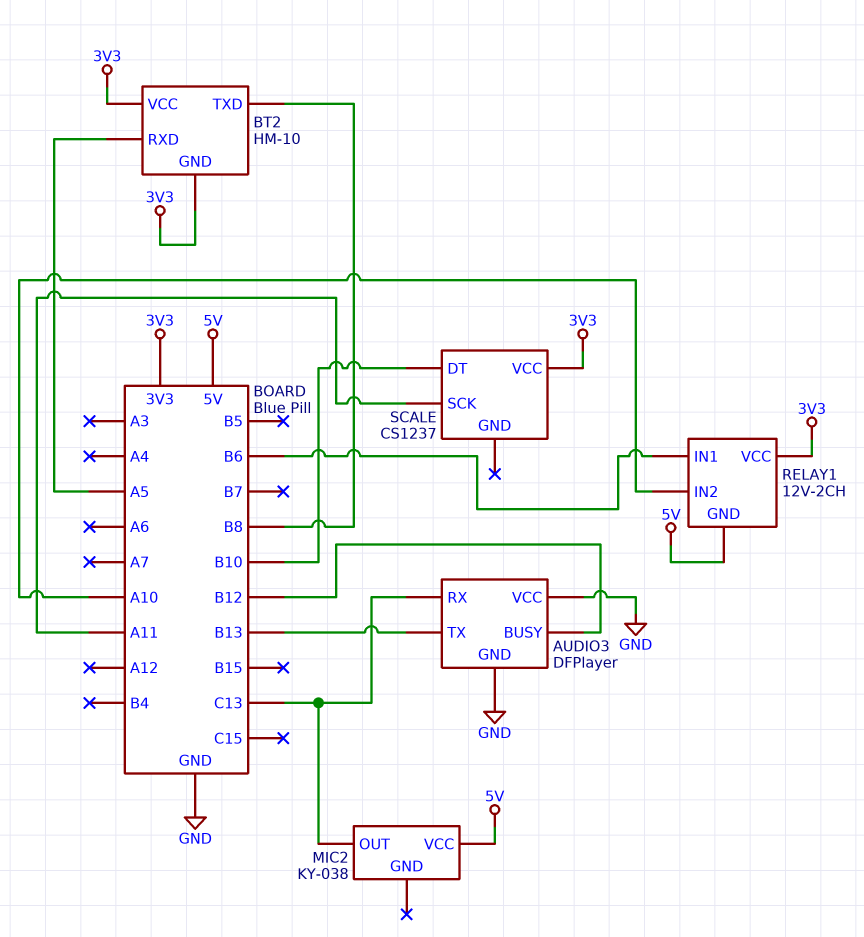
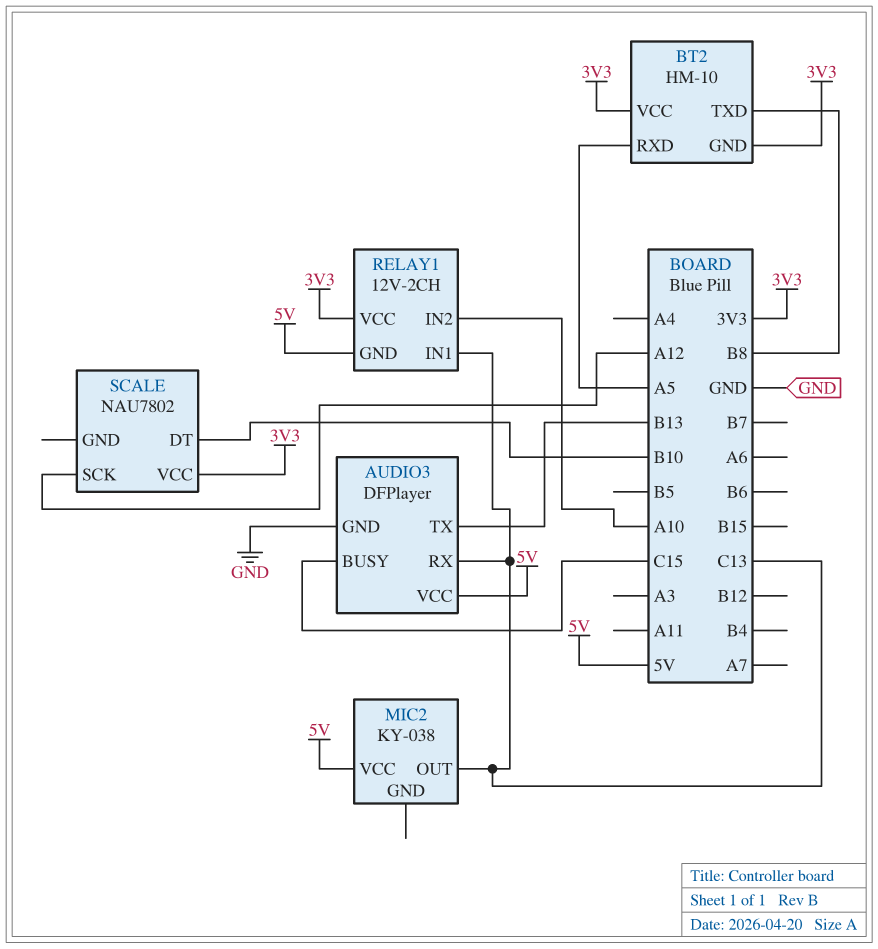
AUDIO3 pin BUSY: B12 -> C15
AUDIO3 pin VCC: GND -> 5V
RELAY1 pin IN1: B6 -> C13
SCALE: CS1237 -> NAU7802
SCALE pin SCK: A11 -> A12

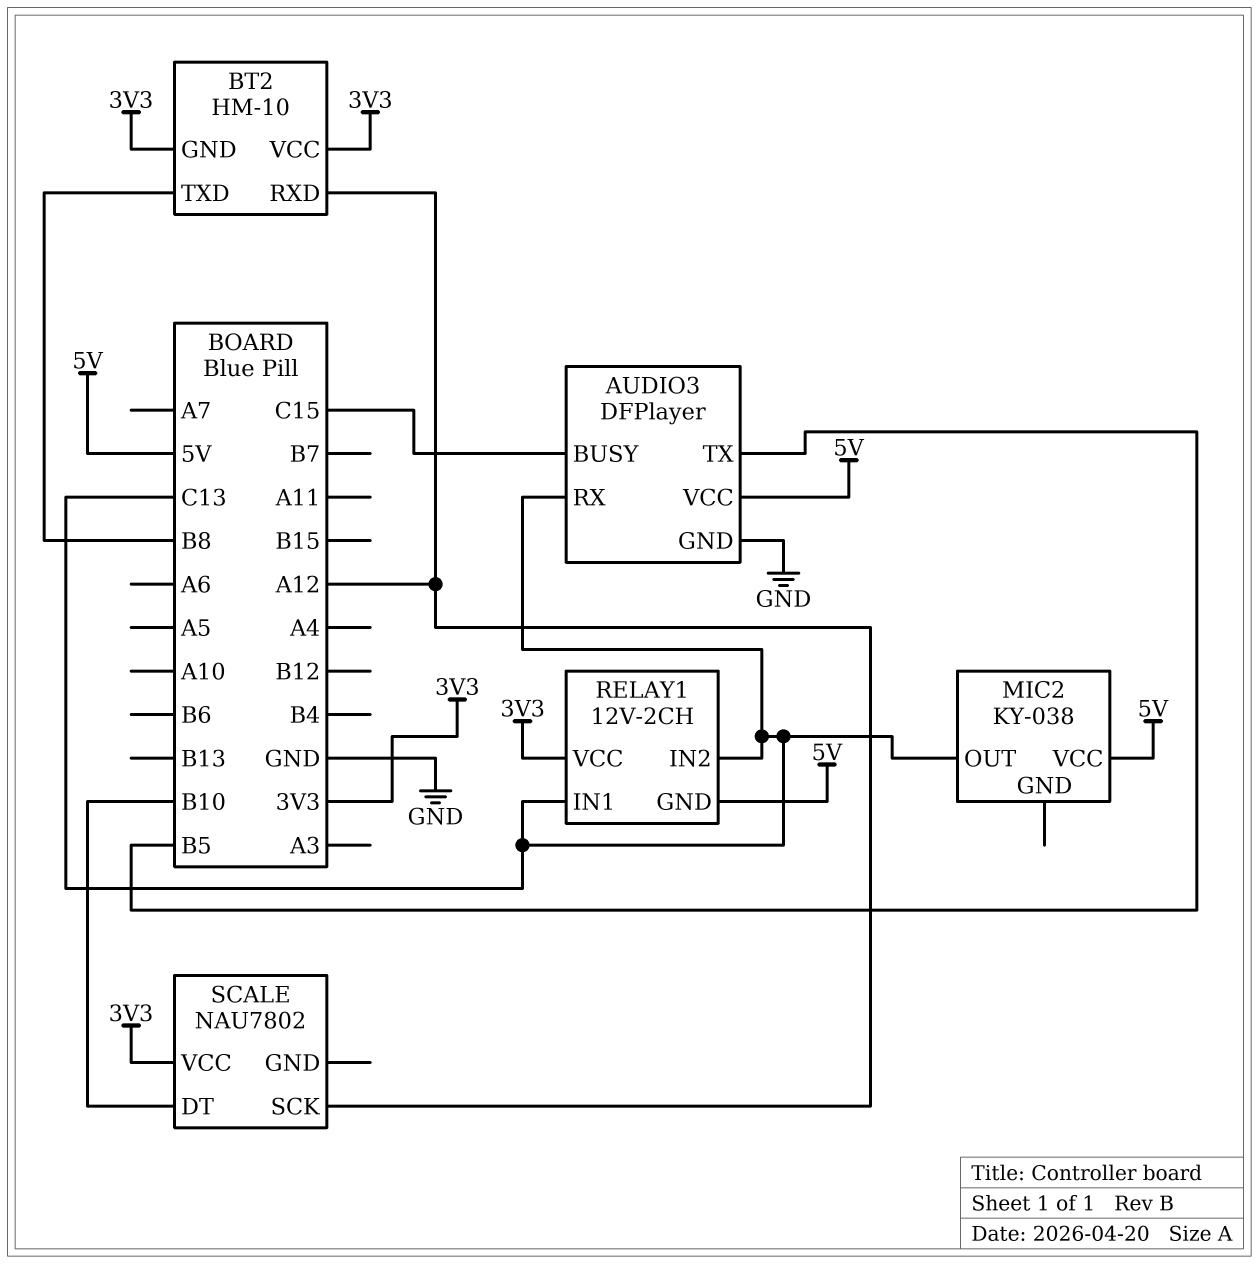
AUDIO3 pin TX: B13 -> B5
BT2 pin RXD: A5 -> A12
RELAY1 pin IN2: A10 -> C13

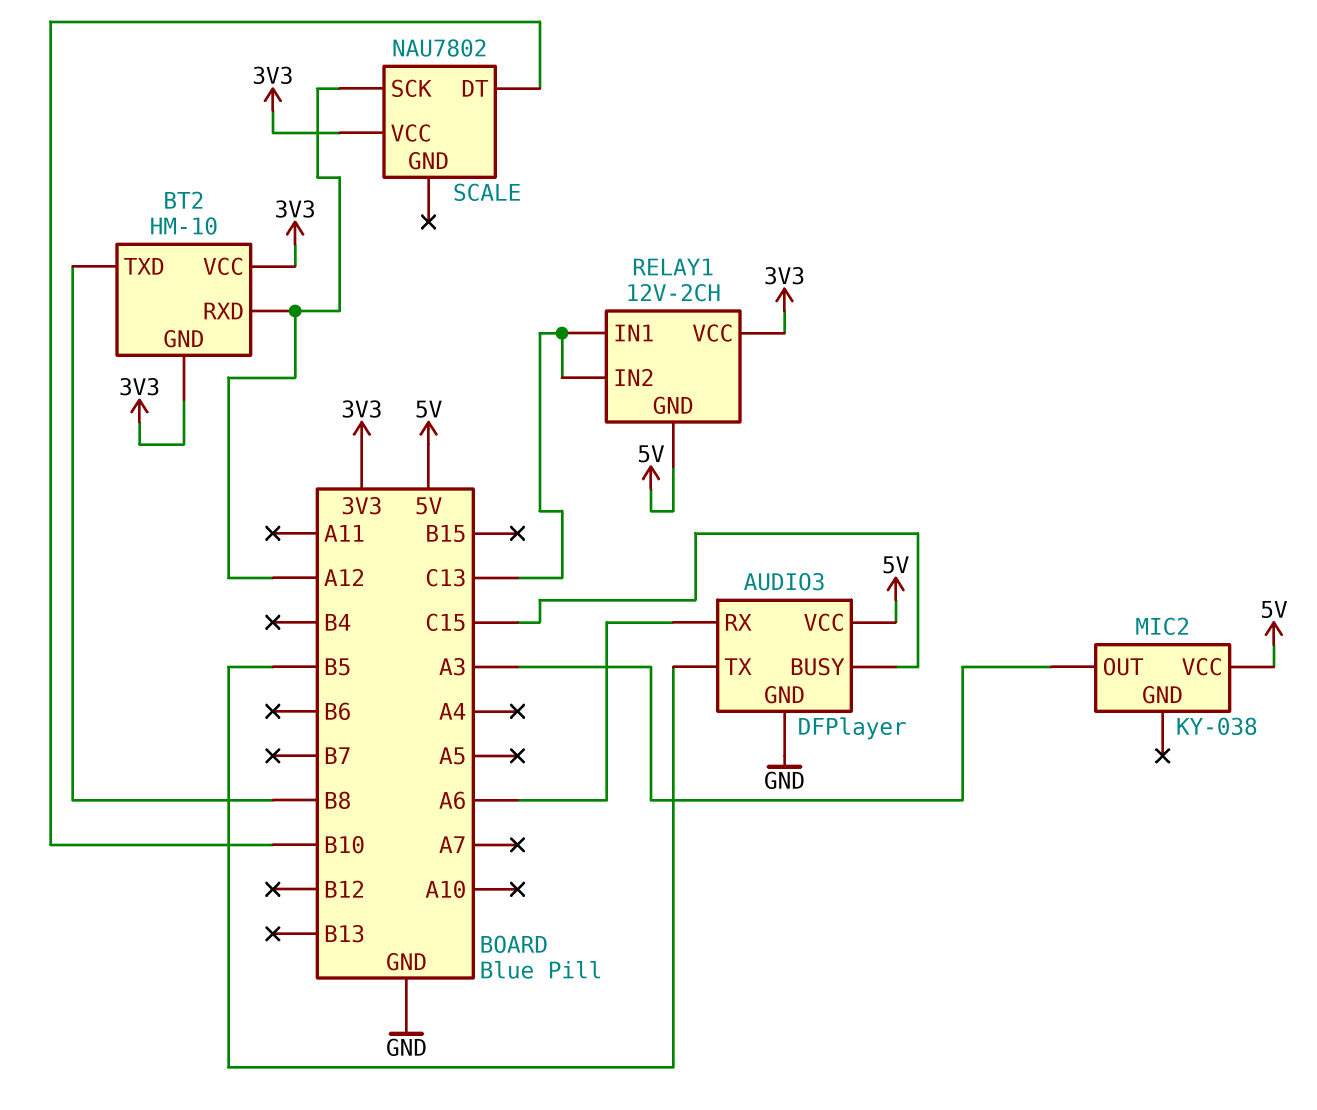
AUDIO3 pin RX: C13 -> A6
MIC2 pin OUT: C13 -> A3

